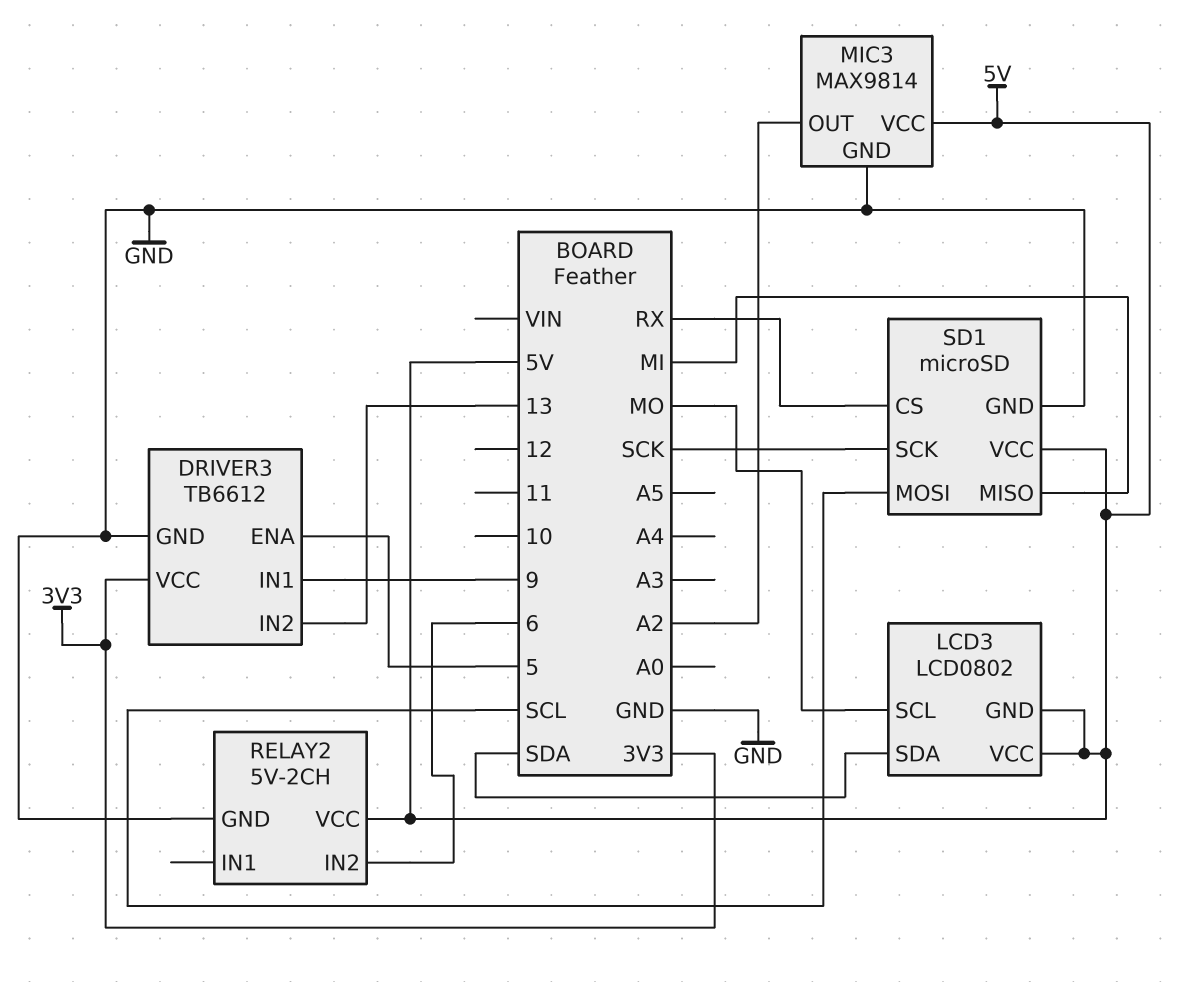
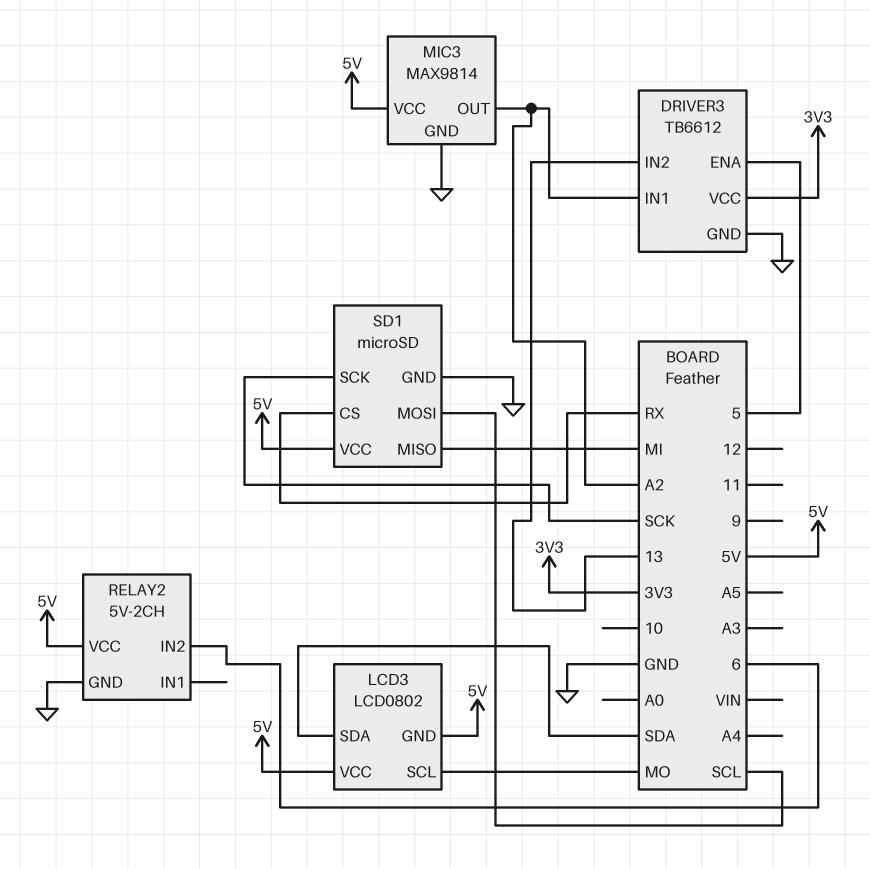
DRIVER3 pin IN1: 9 -> A2

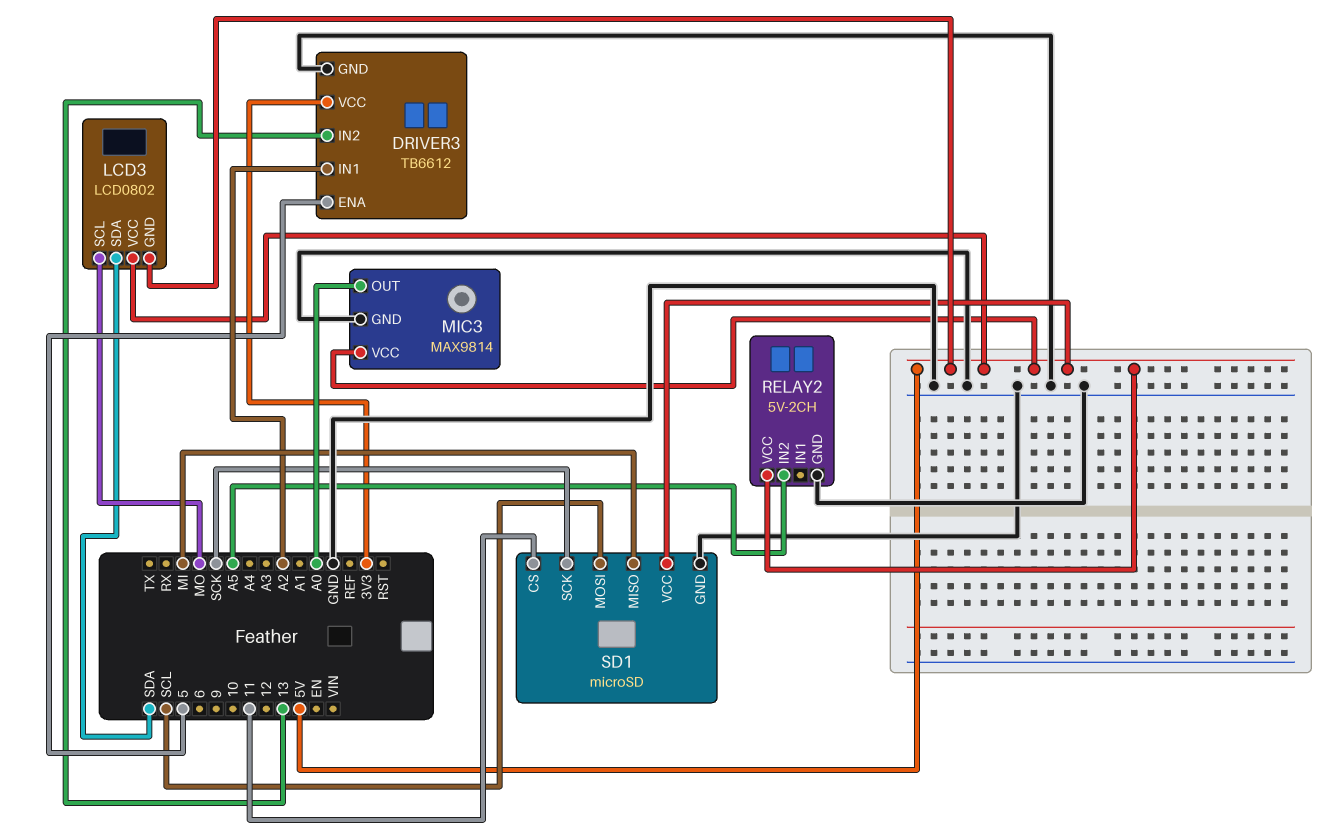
MIC3 pin OUT: A2 -> A0
RELAY2 pin IN2: 6 -> A5
SD1 pin CS: RX -> 11

